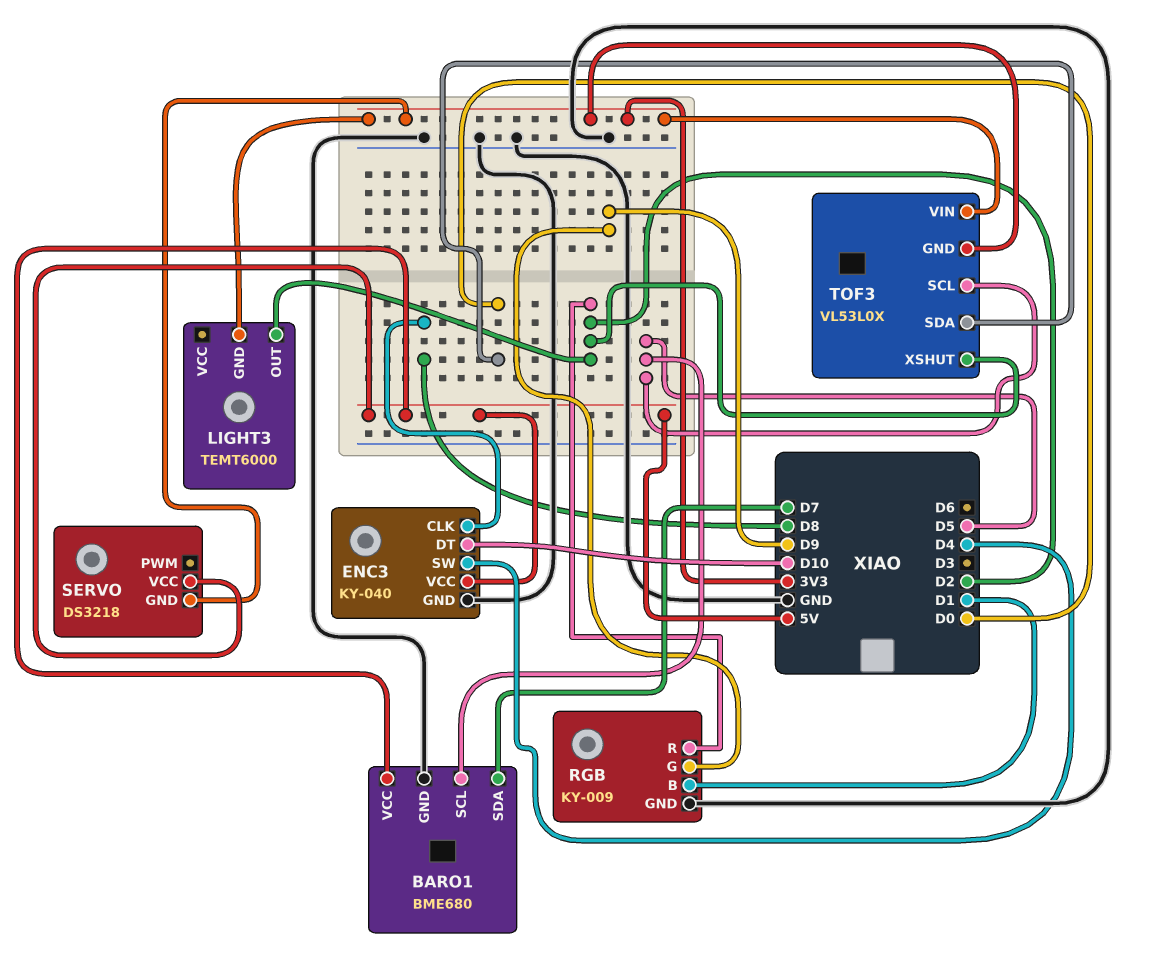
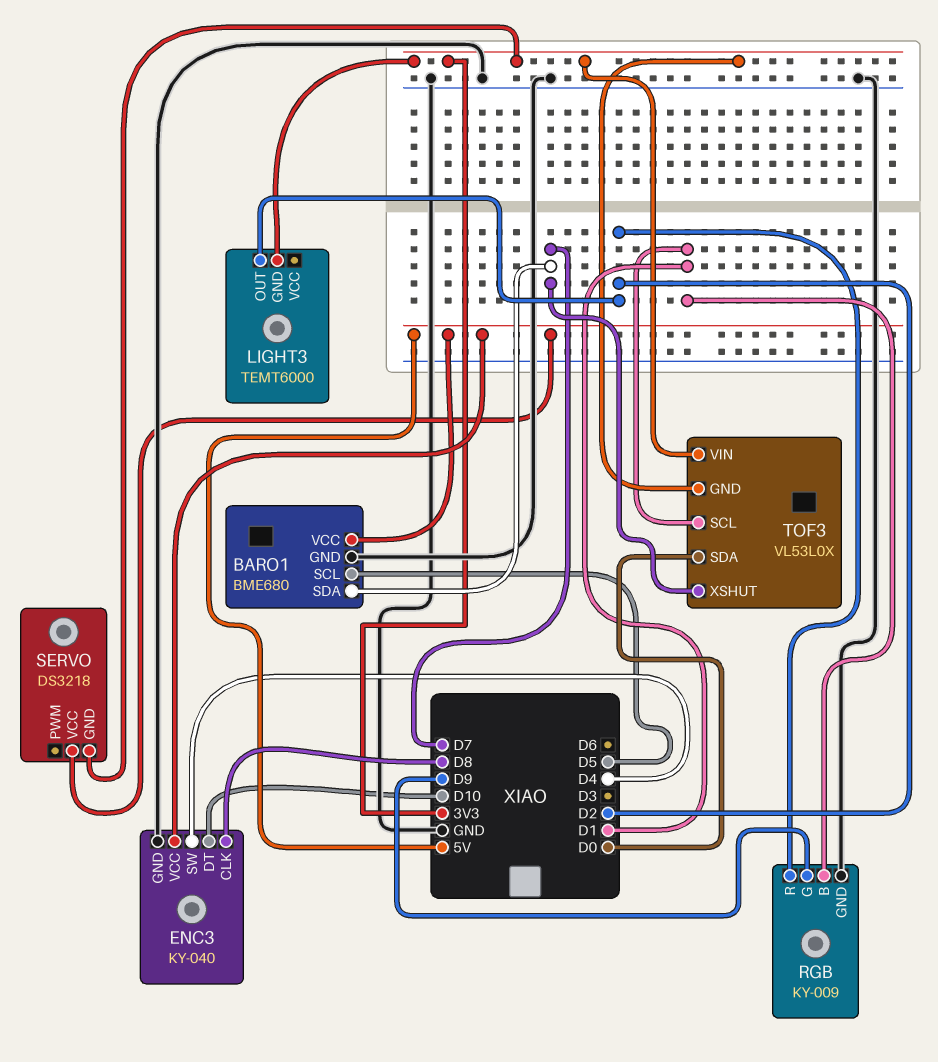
TOF3 pin SCL: D5 -> D1
TOF3 pin XSHUT: D2 -> D7

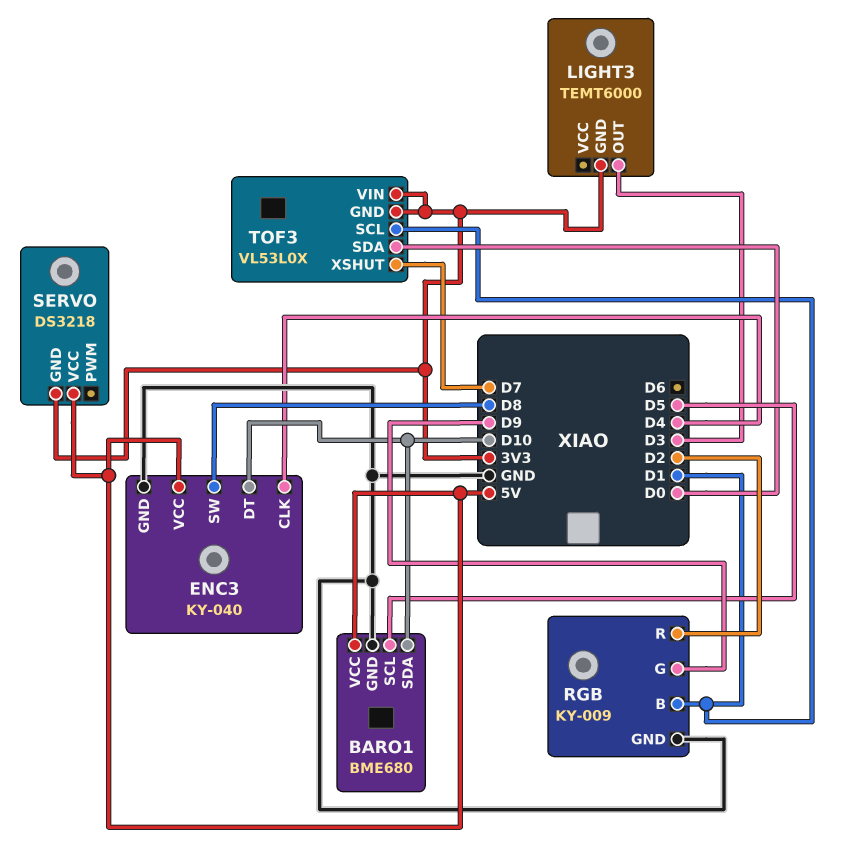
BARO1 pin SDA: D7 -> D10
ENC3 pin CLK: D8 -> D4
ENC3 pin SW: D4 -> D8
LIGHT3 pin OUT: D2 -> D3

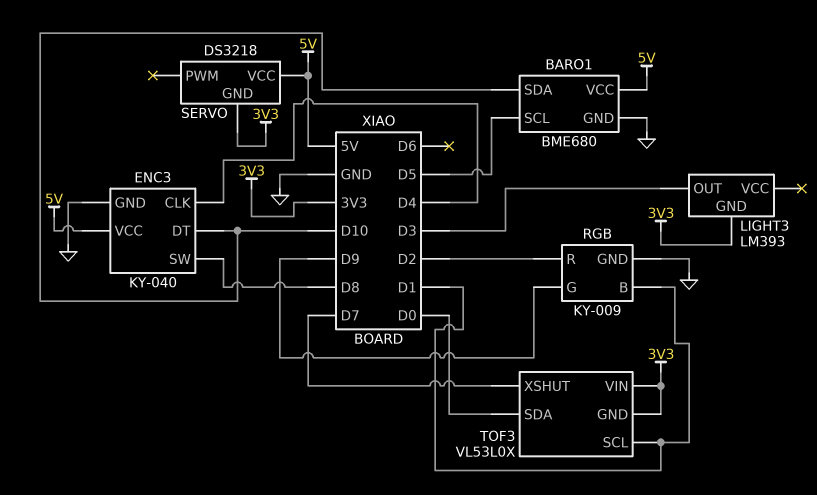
LIGHT3: TEMT6000 -> LM393

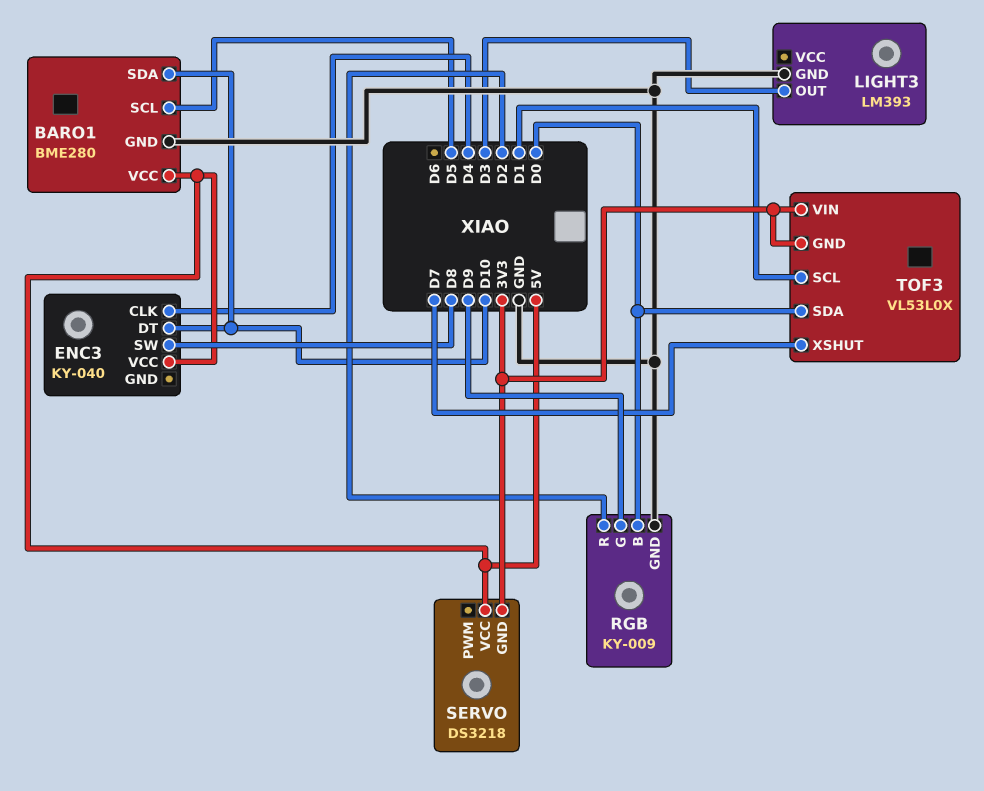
BARO1: BME680 -> BME280
ENC3 pin GND: GND -> none
LIGHT3 pin GND: 3V3 -> GND
RGB pin B: D1 -> D0

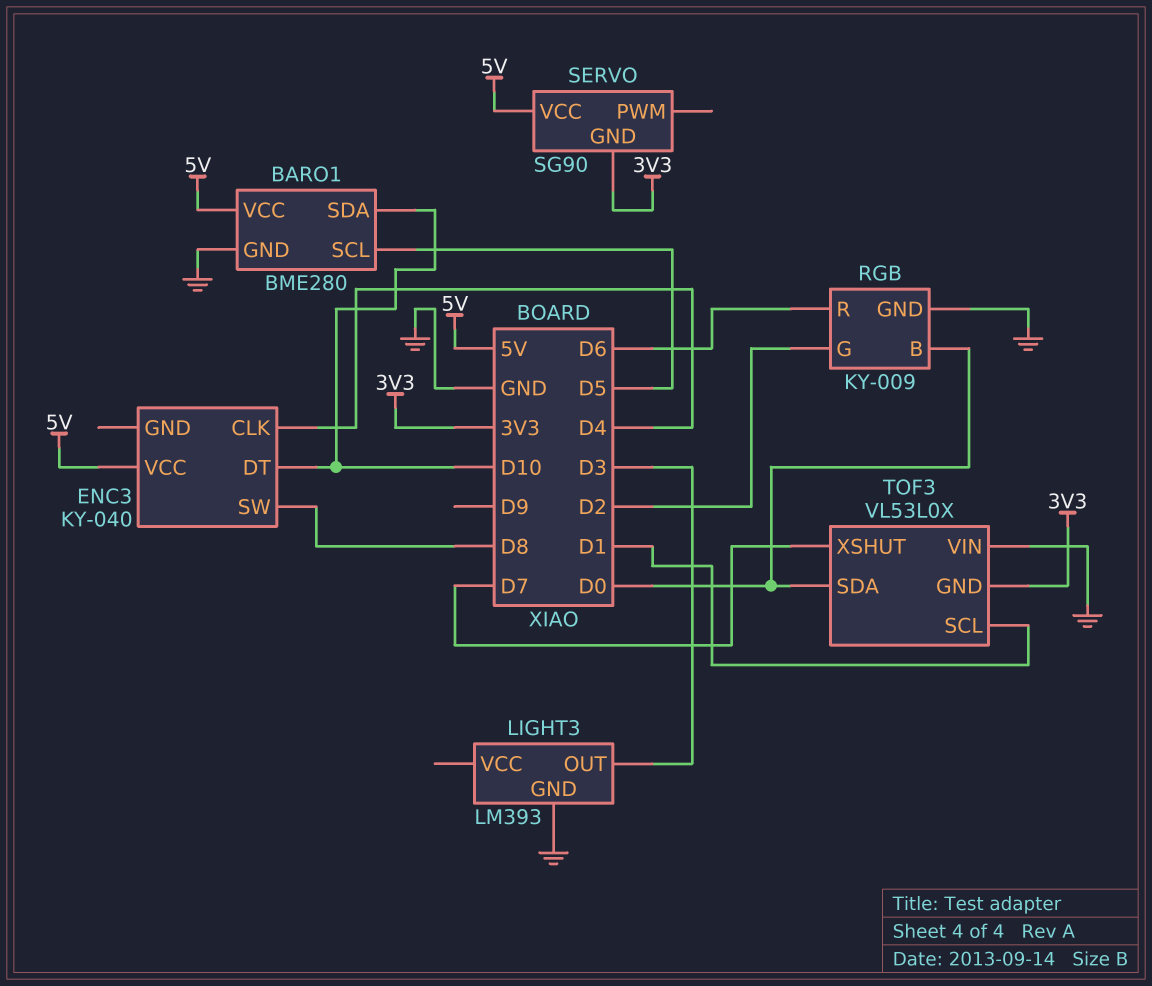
RGB pin G: D9 -> D2
RGB pin R: D2 -> D6
SERVO: DS3218 -> SG90
TOF3 pin VIN: 3V3 -> GND

